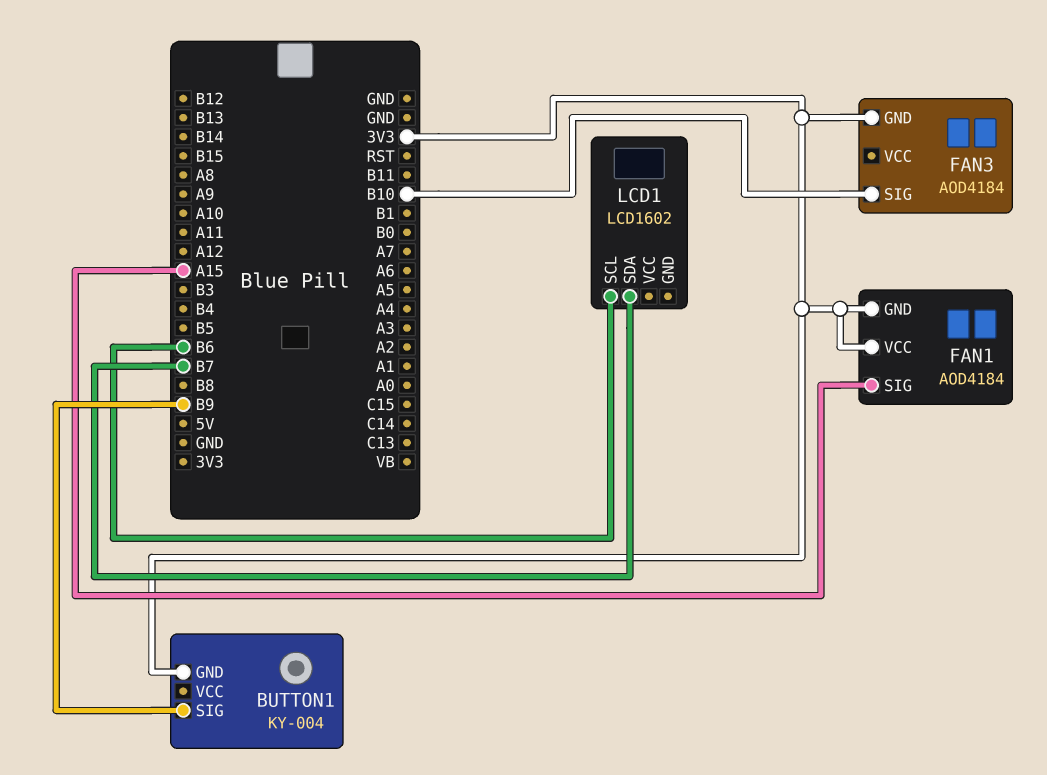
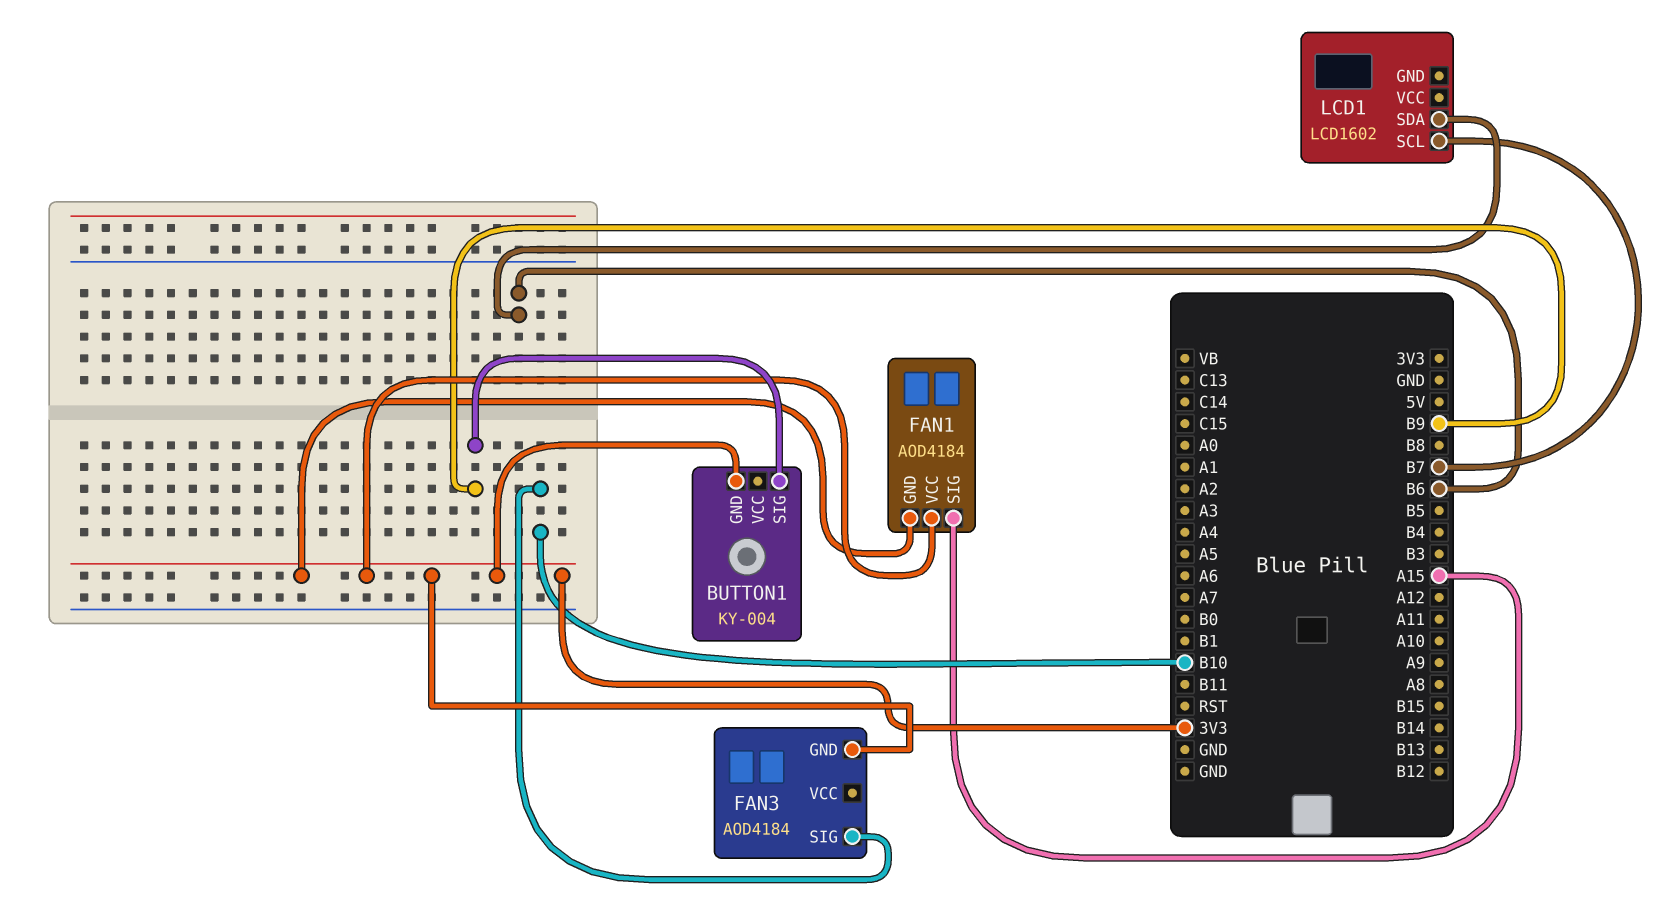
LCD1 pin SCL: B6 -> B7
LCD1 pin SDA: B7 -> B6

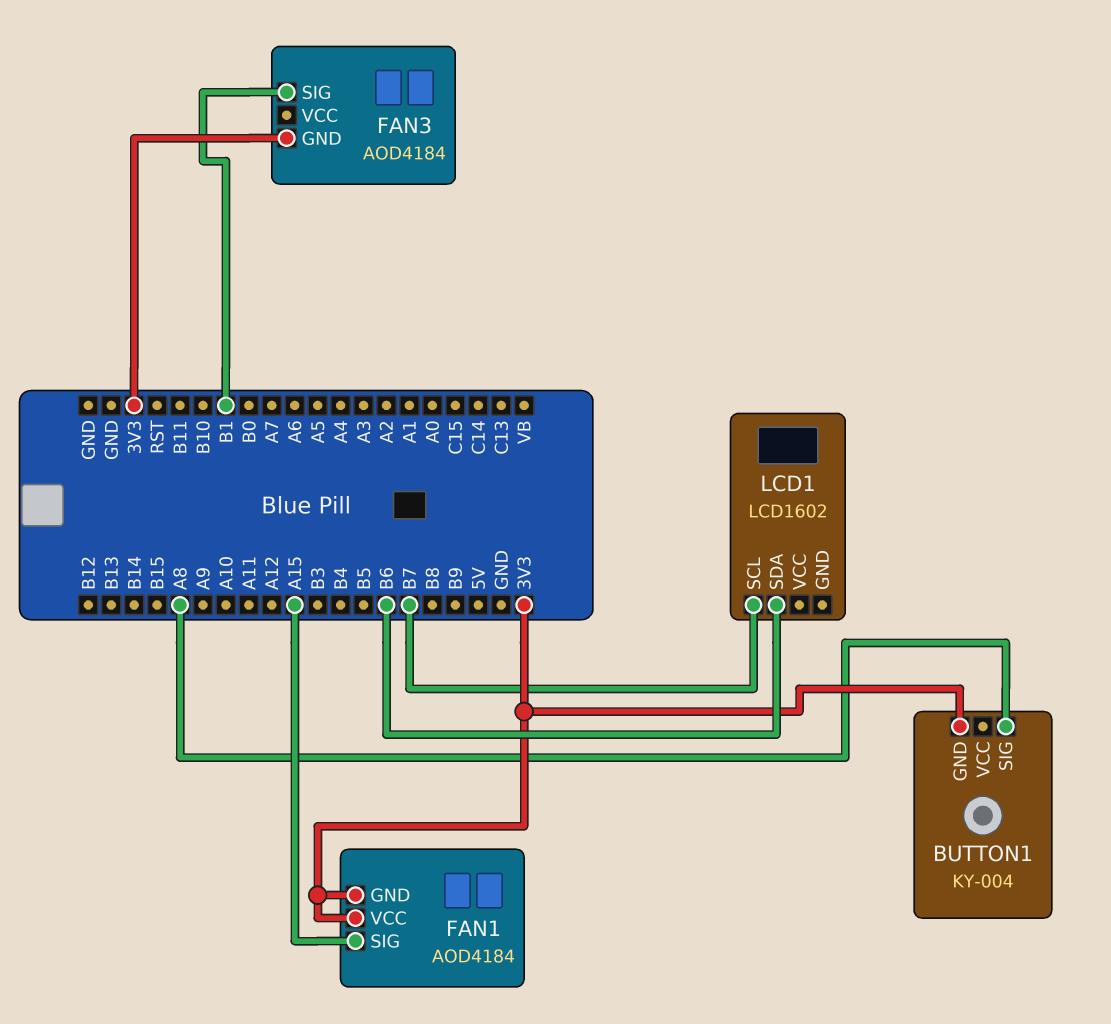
BUTTON1 pin SIG: B9 -> A8
FAN3 pin SIG: B10 -> B1

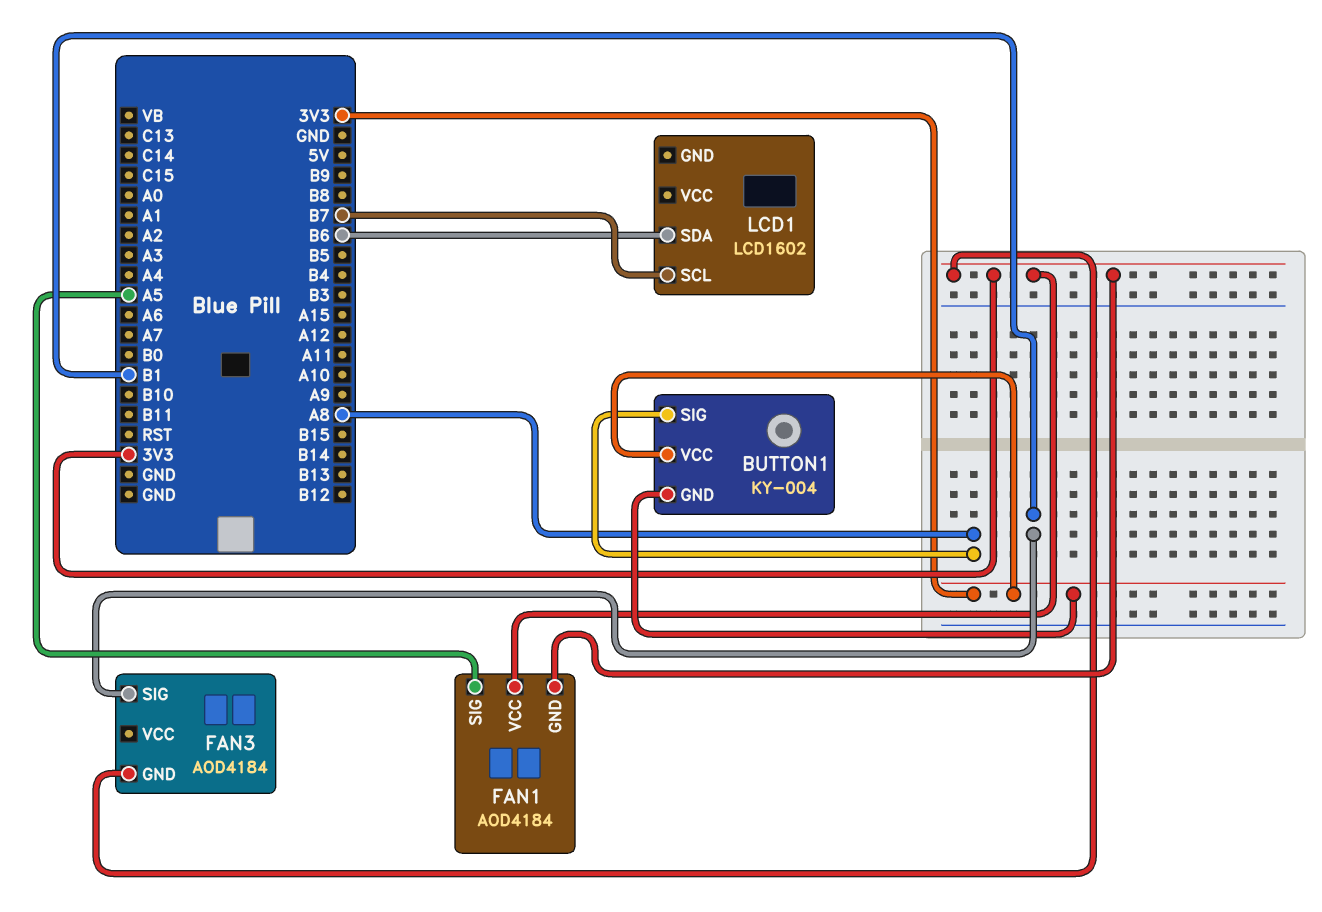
BUTTON1 pin VCC: none -> 3V3
FAN1 pin SIG: A15 -> A5

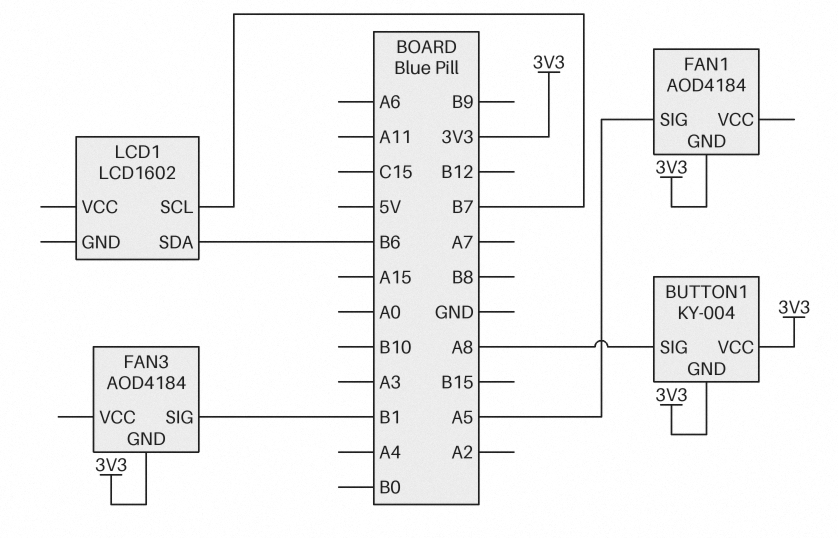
FAN1 pin VCC: 3V3 -> none

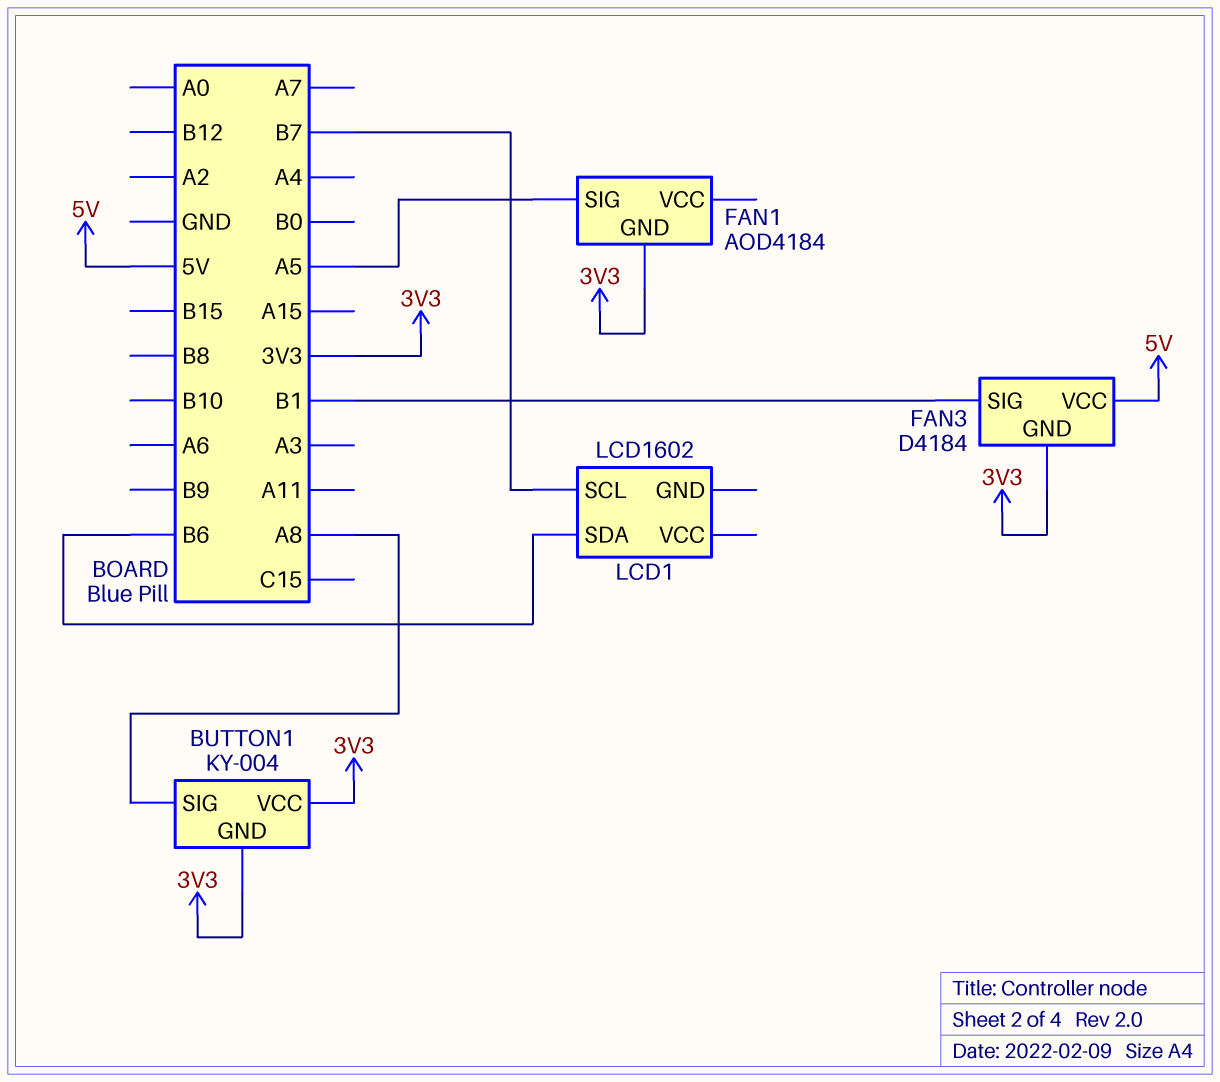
FAN3: AOD4184 -> D4184
FAN3 pin VCC: none -> 5V

